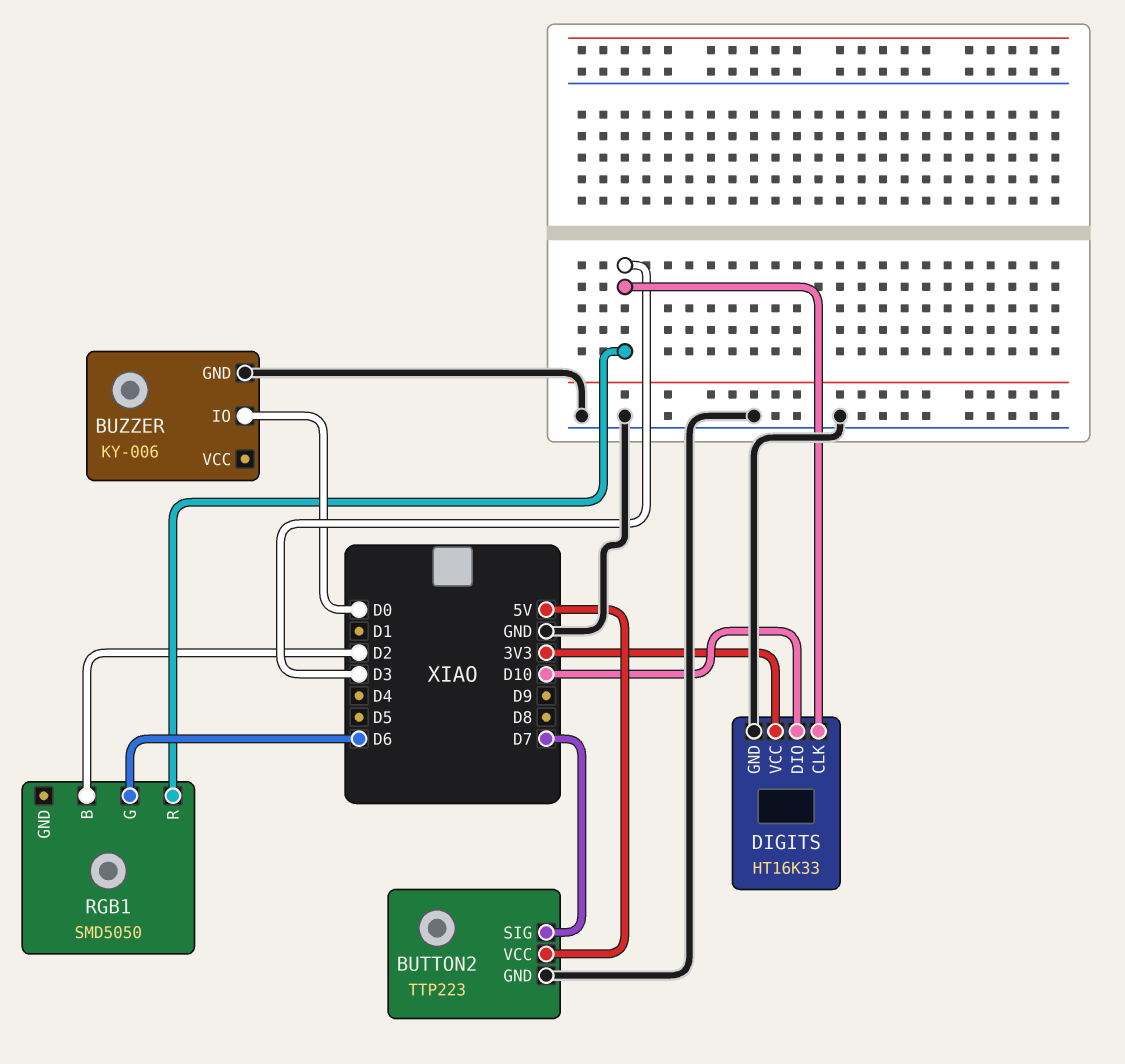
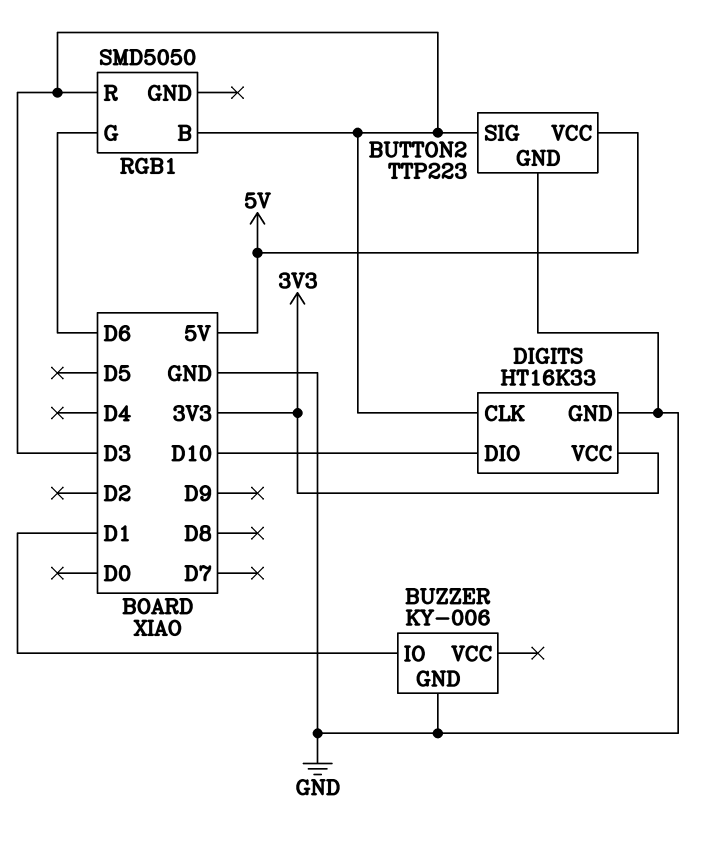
BUTTON2 pin SIG: D7 -> D3
BUZZER pin IO: D0 -> D1
RGB1 pin B: D2 -> D3

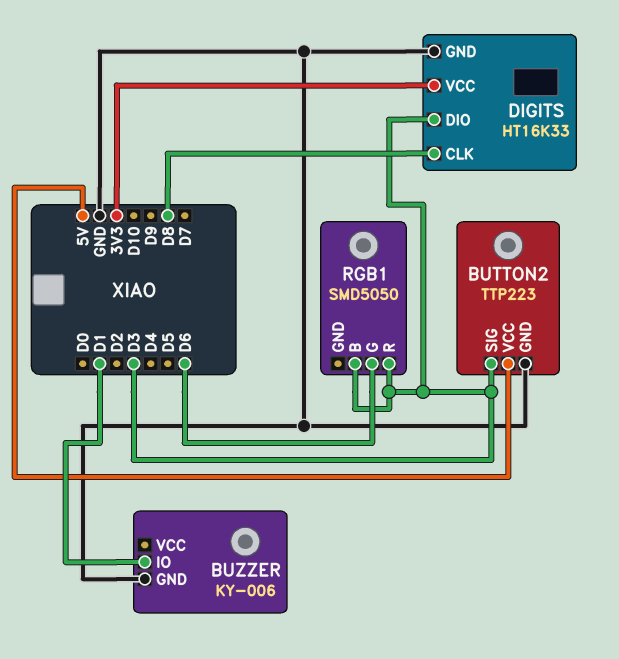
DIGITS pin CLK: D3 -> D8
DIGITS pin DIO: D10 -> D3

